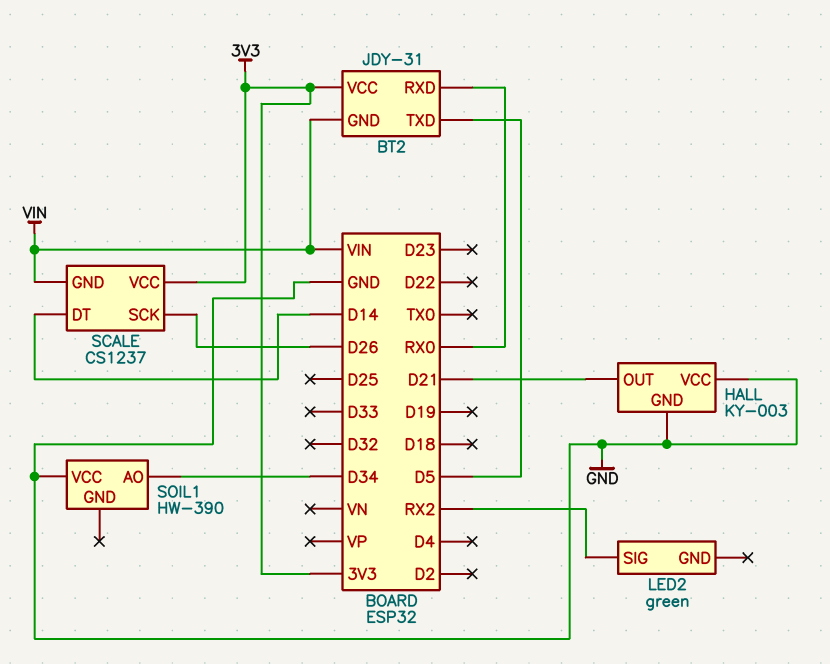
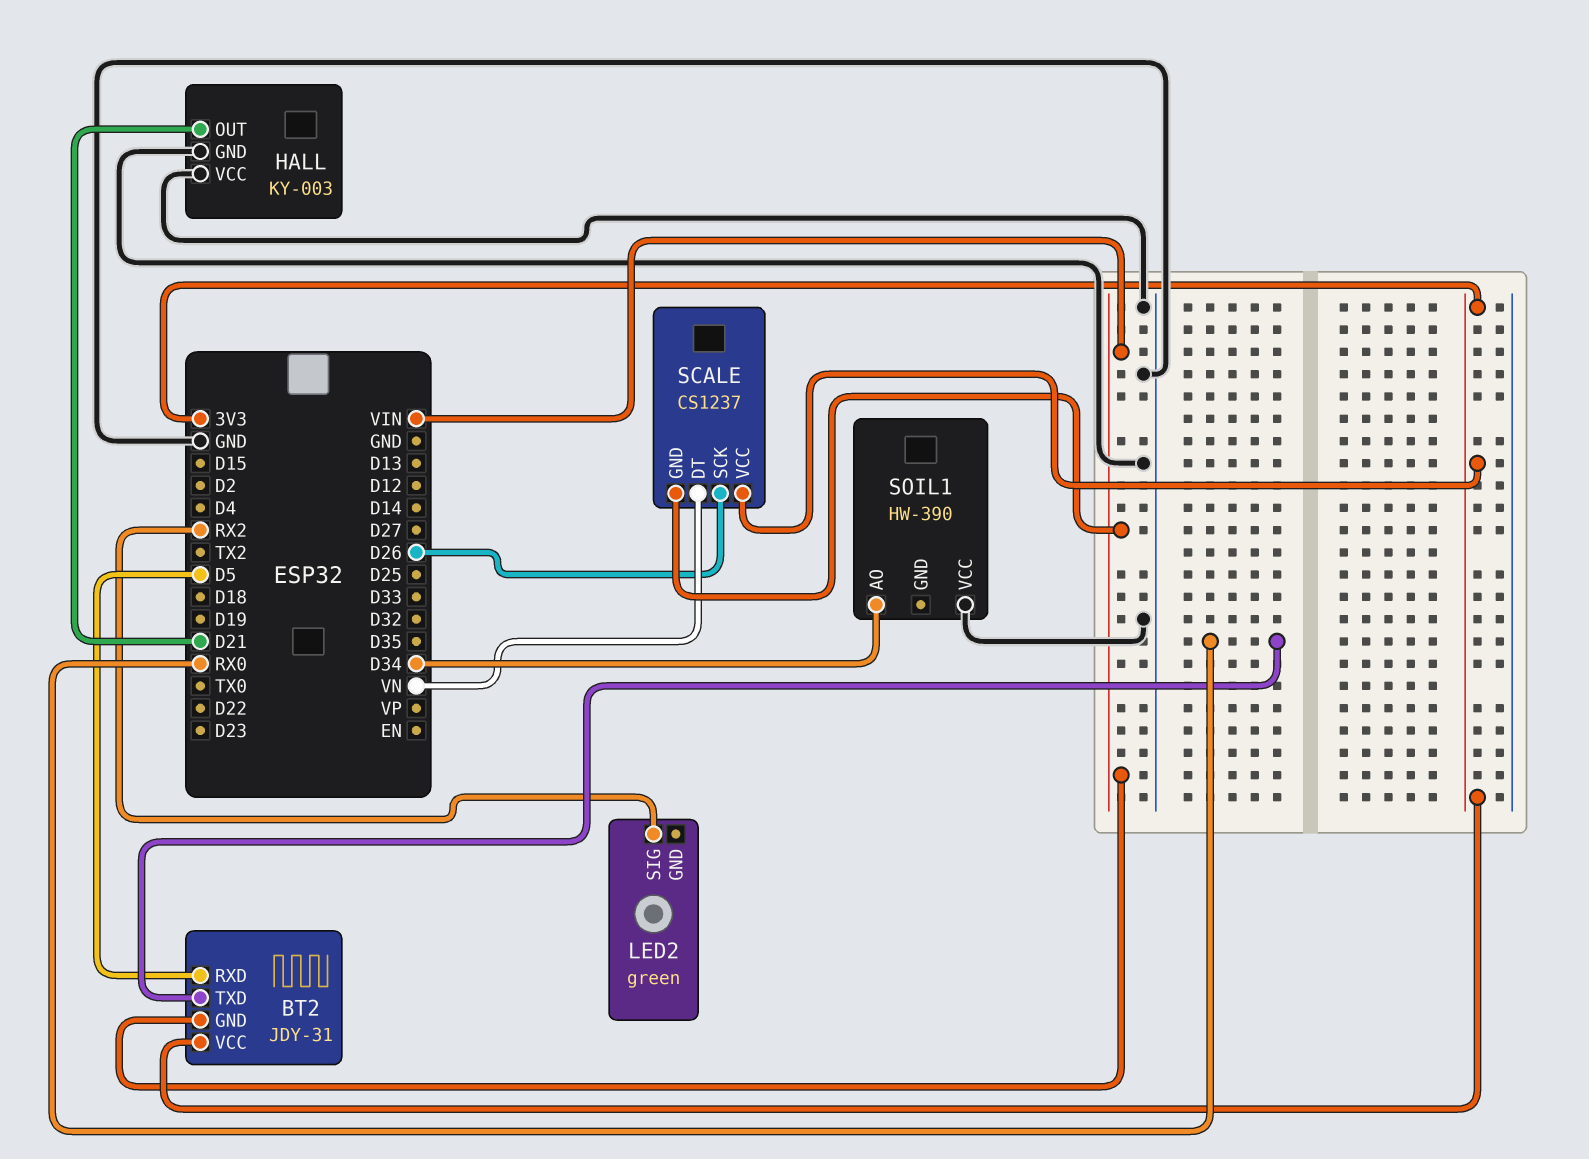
BT2 pin RXD: RX0 -> D5
BT2 pin TXD: D5 -> RX0
SCALE pin DT: D14 -> VN

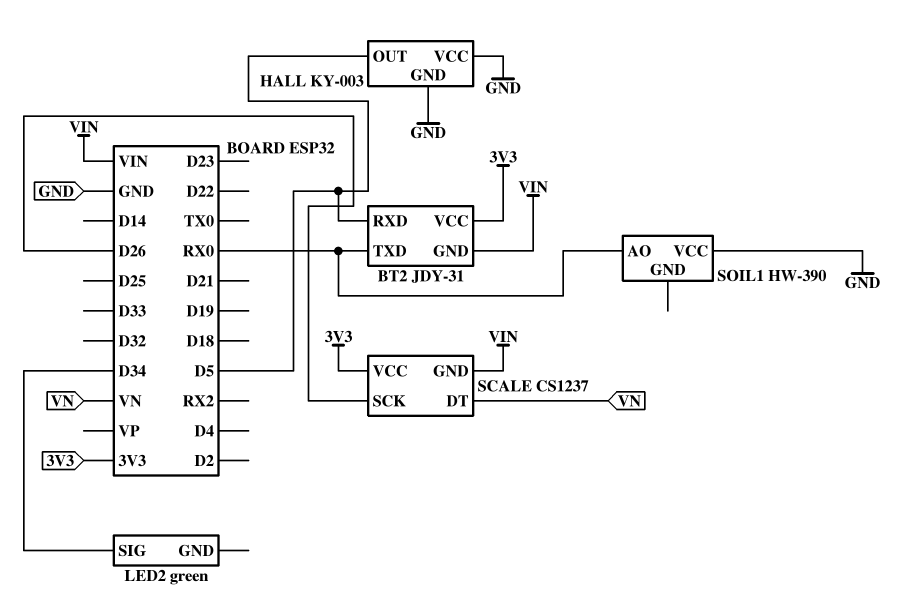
HALL pin OUT: D21 -> D5
LED2 pin SIG: RX2 -> D34
SOIL1 pin AO: D34 -> RX0

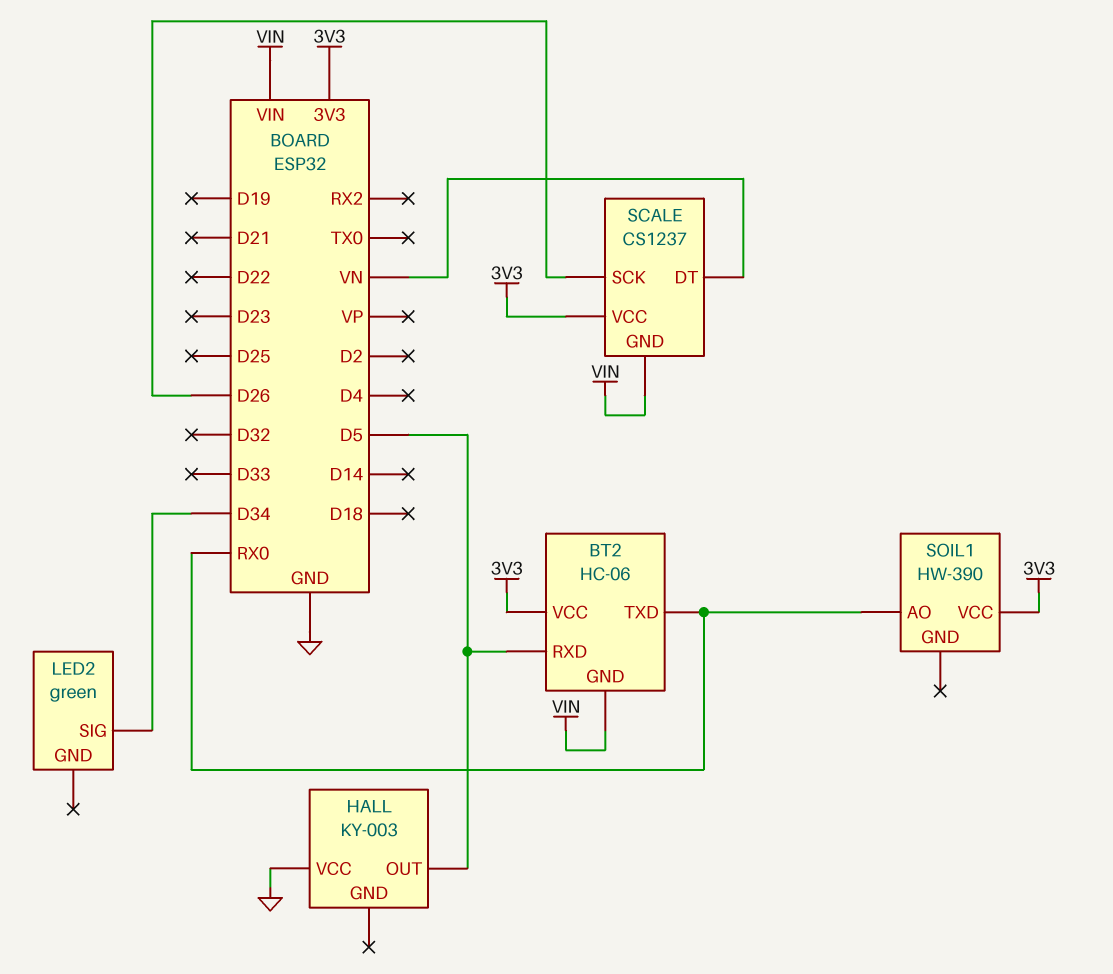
BT2: JDY-31 -> HC-06
HALL pin GND: GND -> none
SOIL1 pin VCC: GND -> 3V3

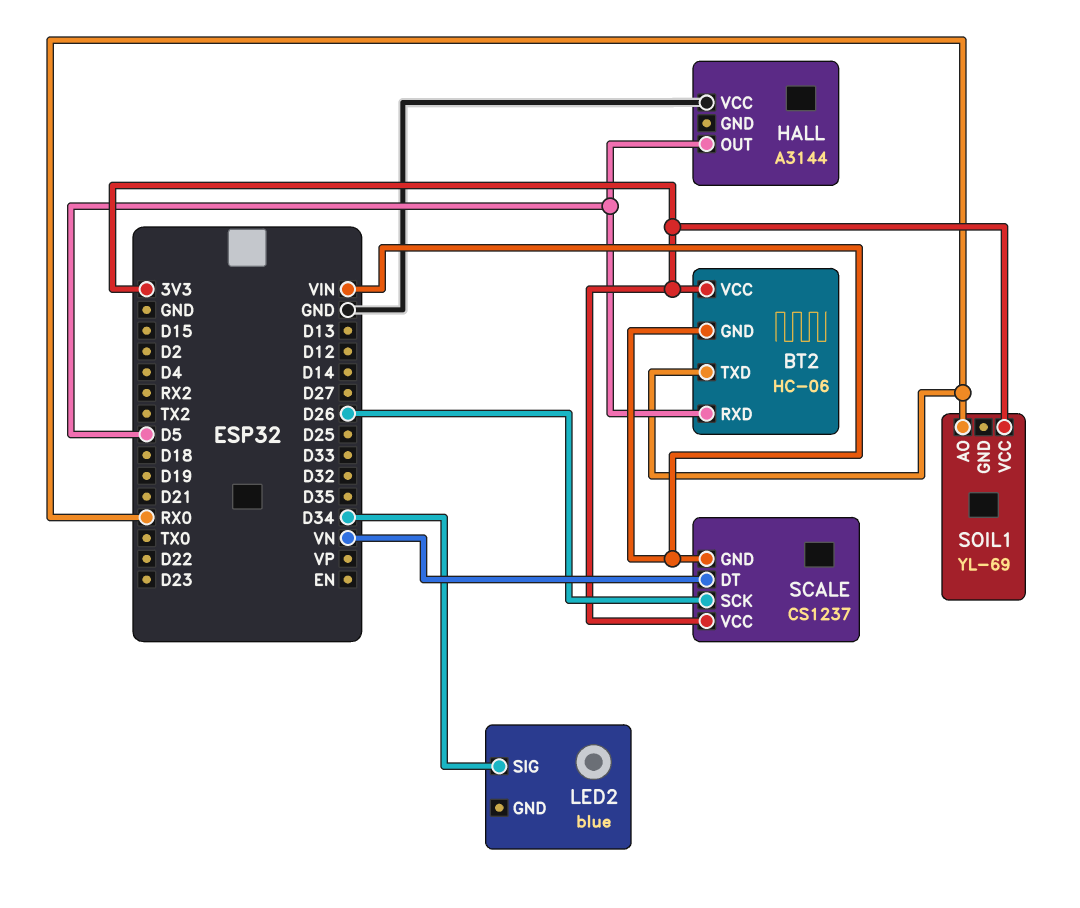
HALL: KY-003 -> A3144
LED2: green -> blue
SOIL1: HW-390 -> YL-69

